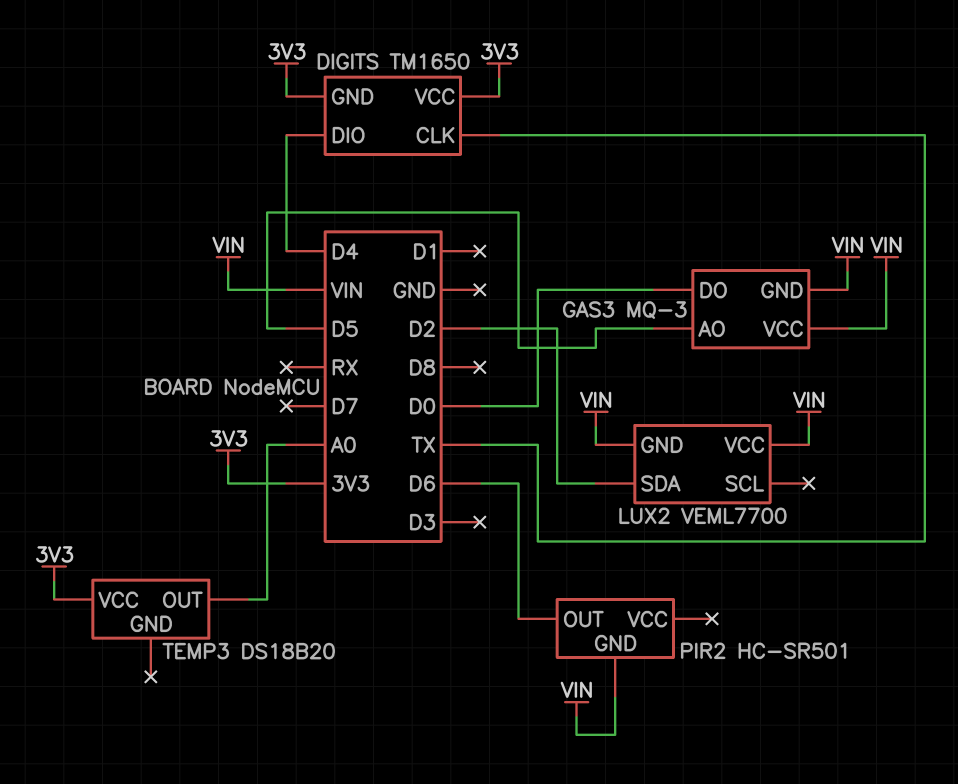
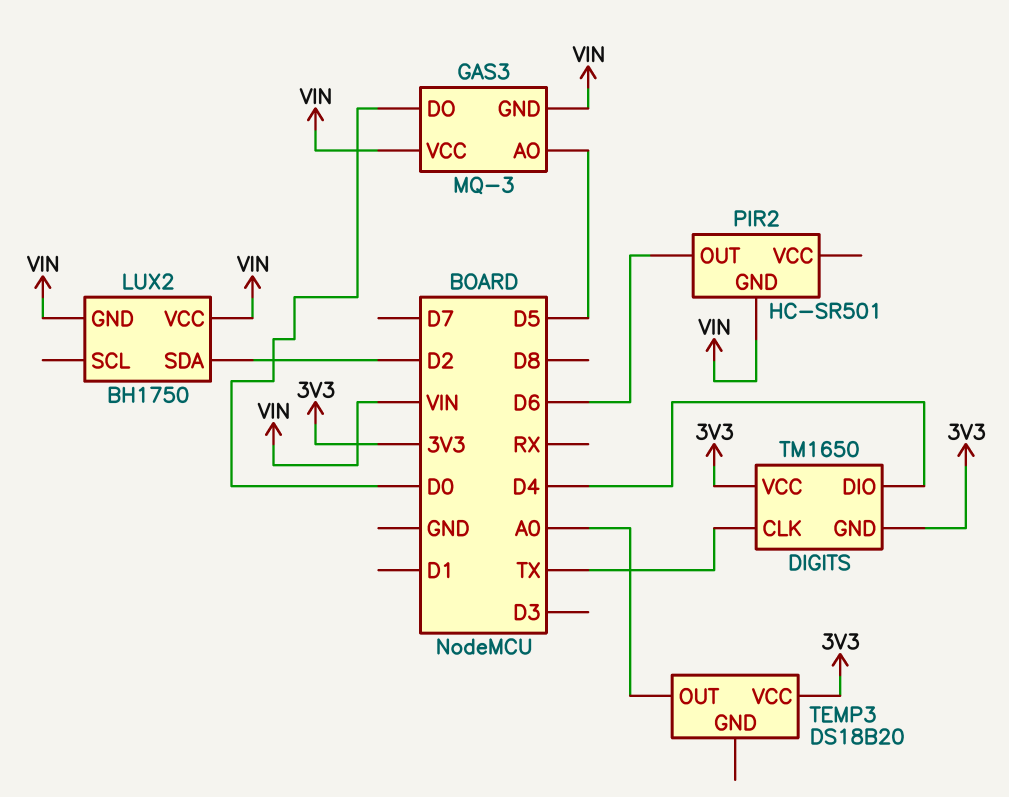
LUX2: VEML7700 -> BH1750

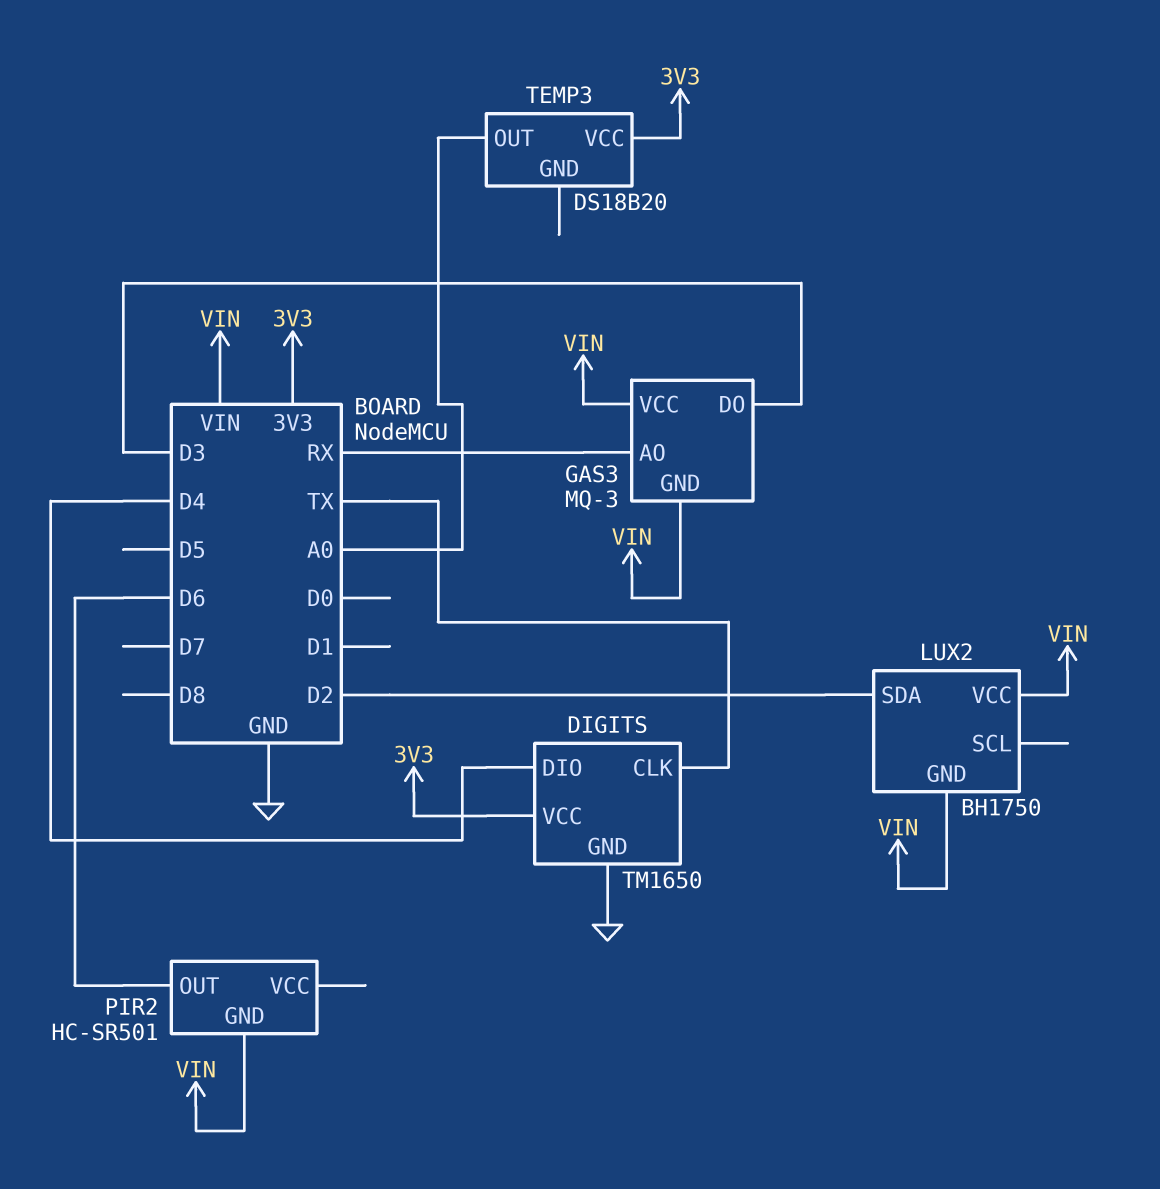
DIGITS pin GND: 3V3 -> GND
GAS3 pin AO: D5 -> RX
GAS3 pin DO: D0 -> D3

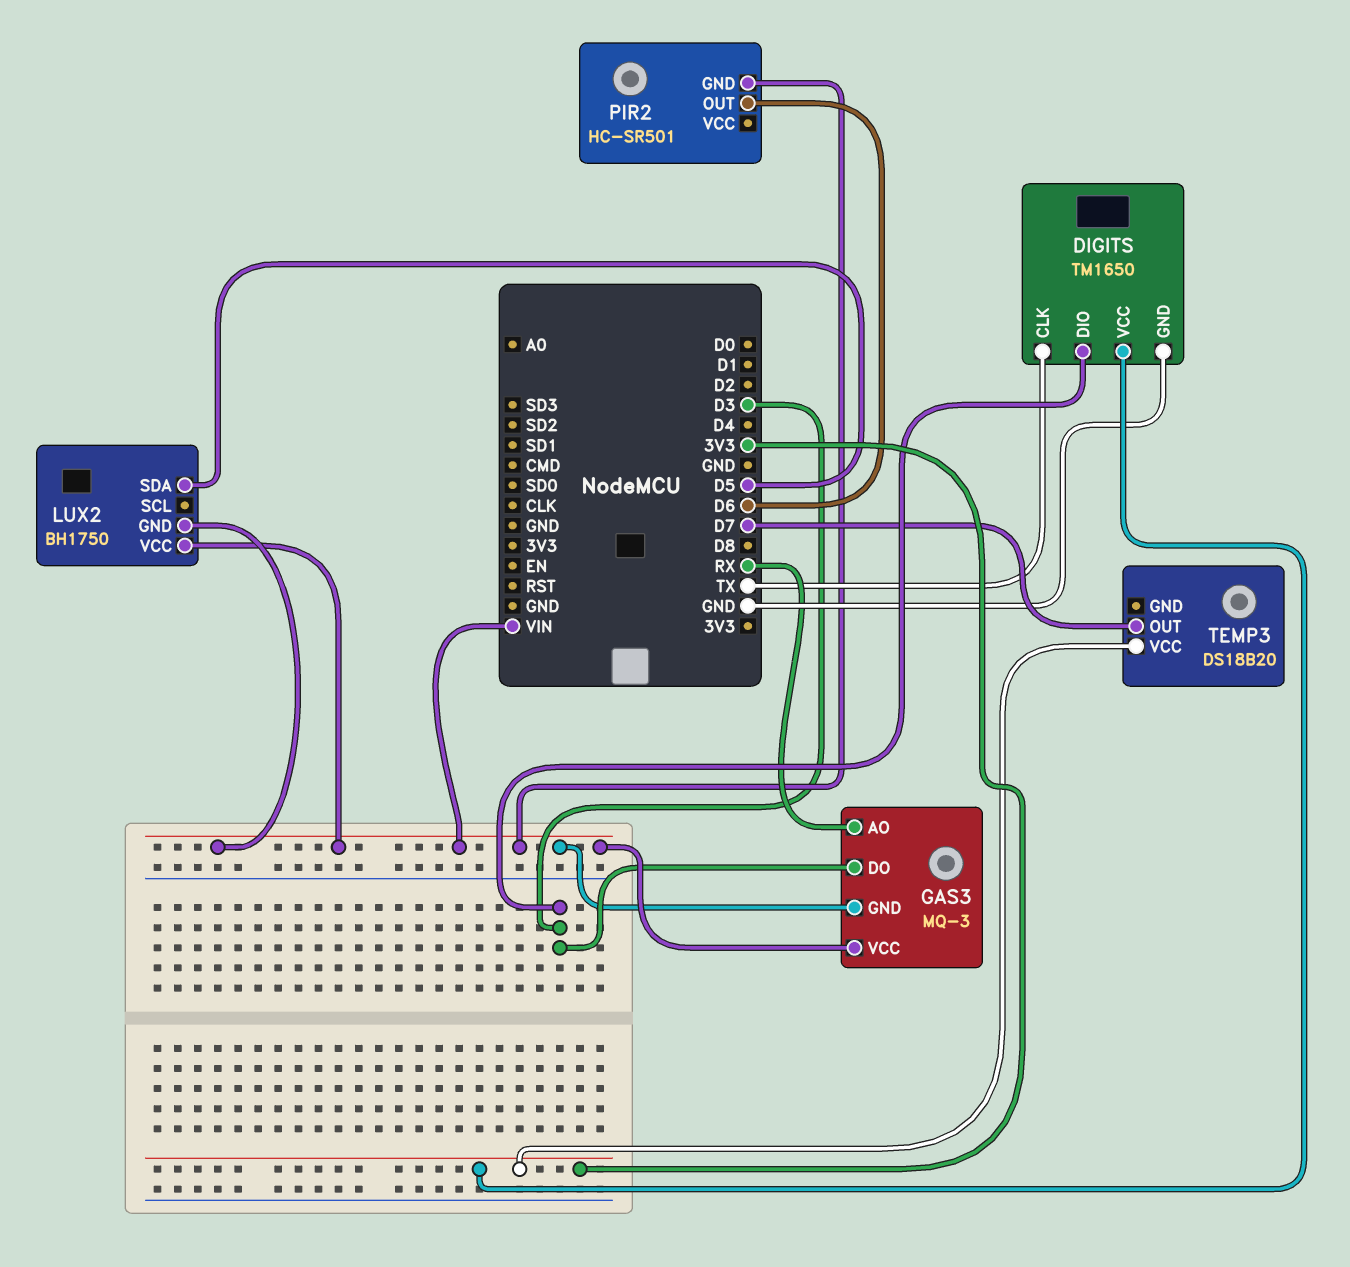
DIGITS pin DIO: D4 -> D3
LUX2 pin SDA: D2 -> D5
TEMP3 pin OUT: A0 -> D7

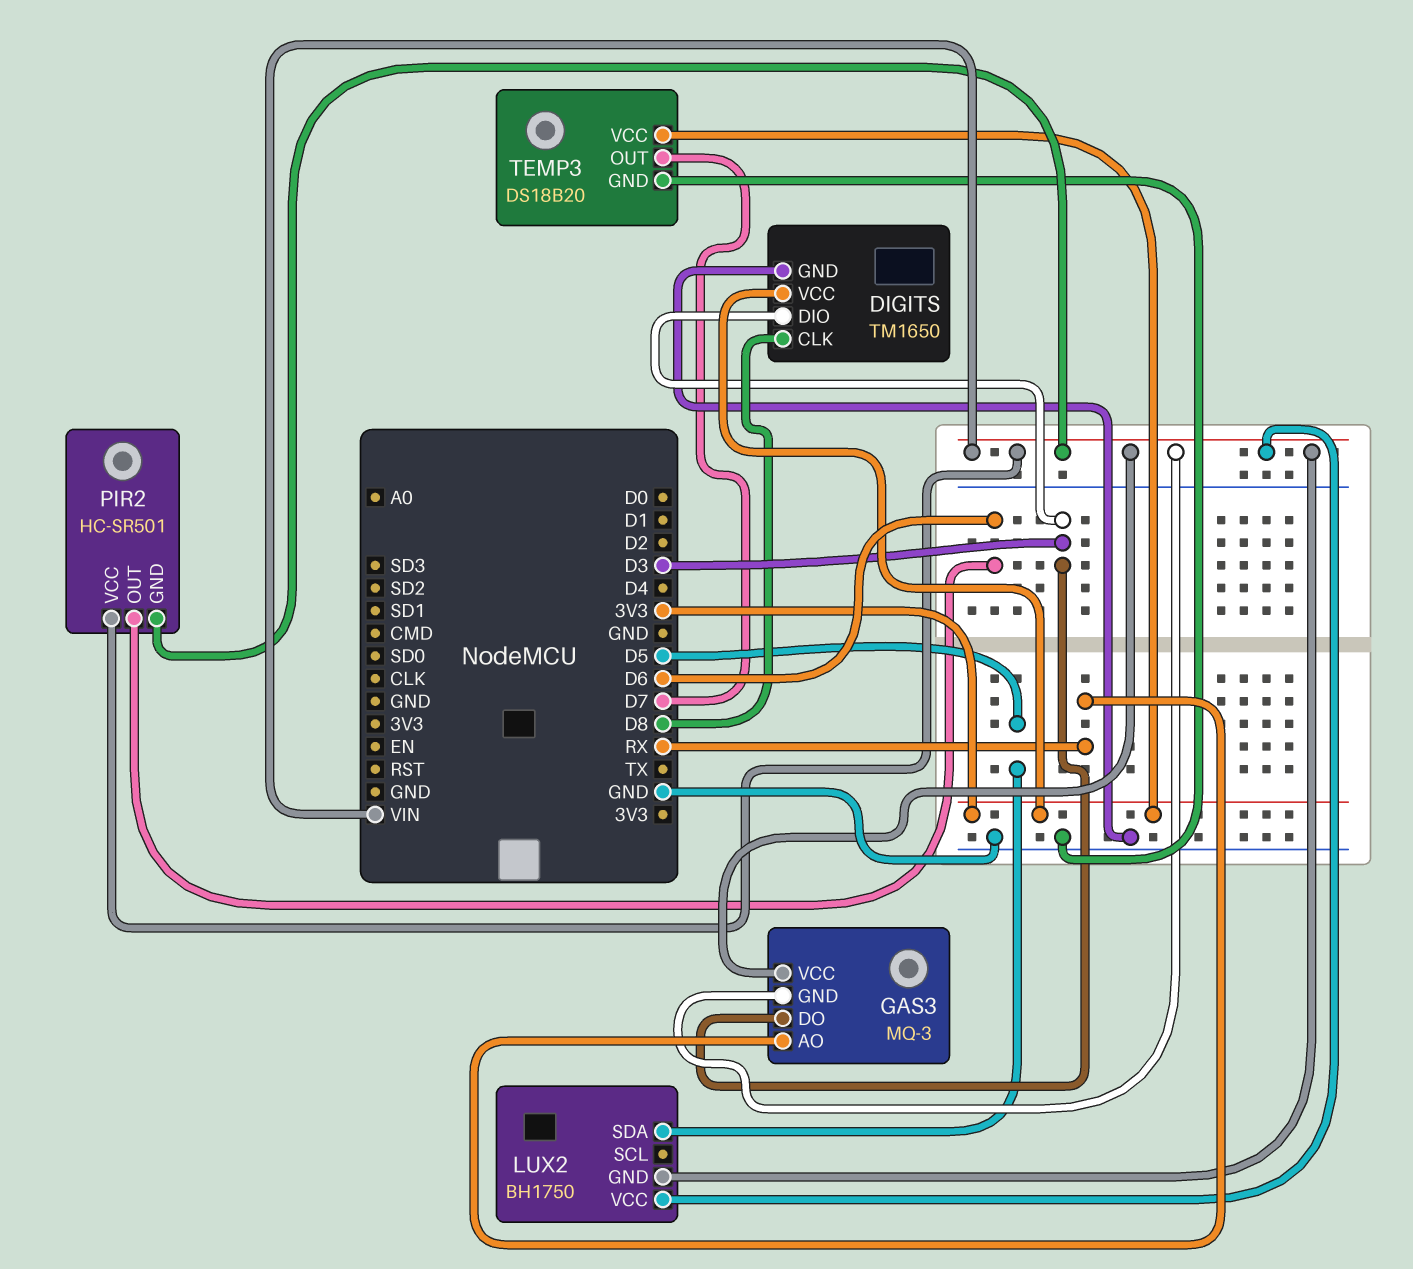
DIGITS pin CLK: TX -> D8
PIR2 pin VCC: none -> VIN
TEMP3 pin GND: none -> GND

